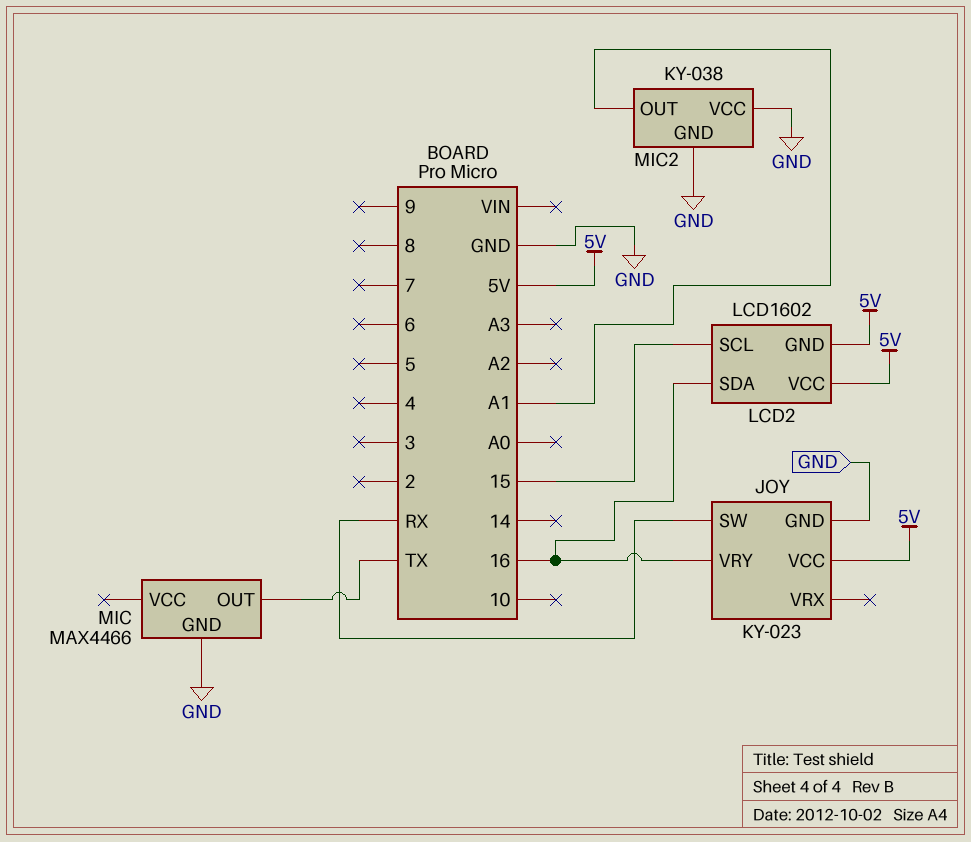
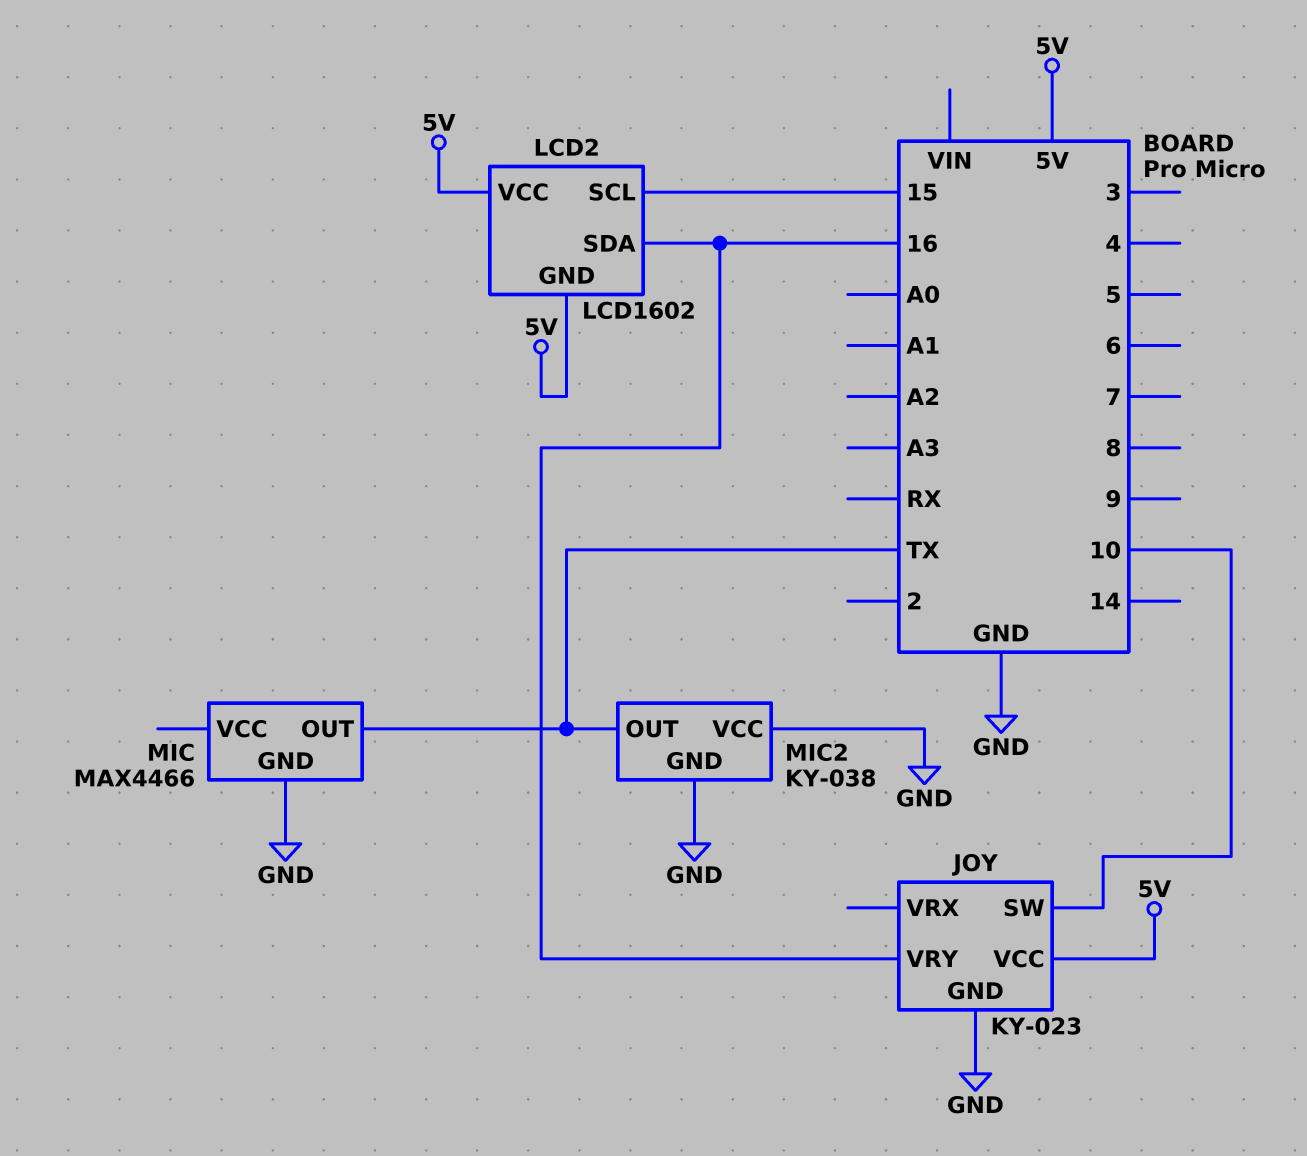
JOY pin SW: RX -> 10
MIC2 pin OUT: A1 -> TX

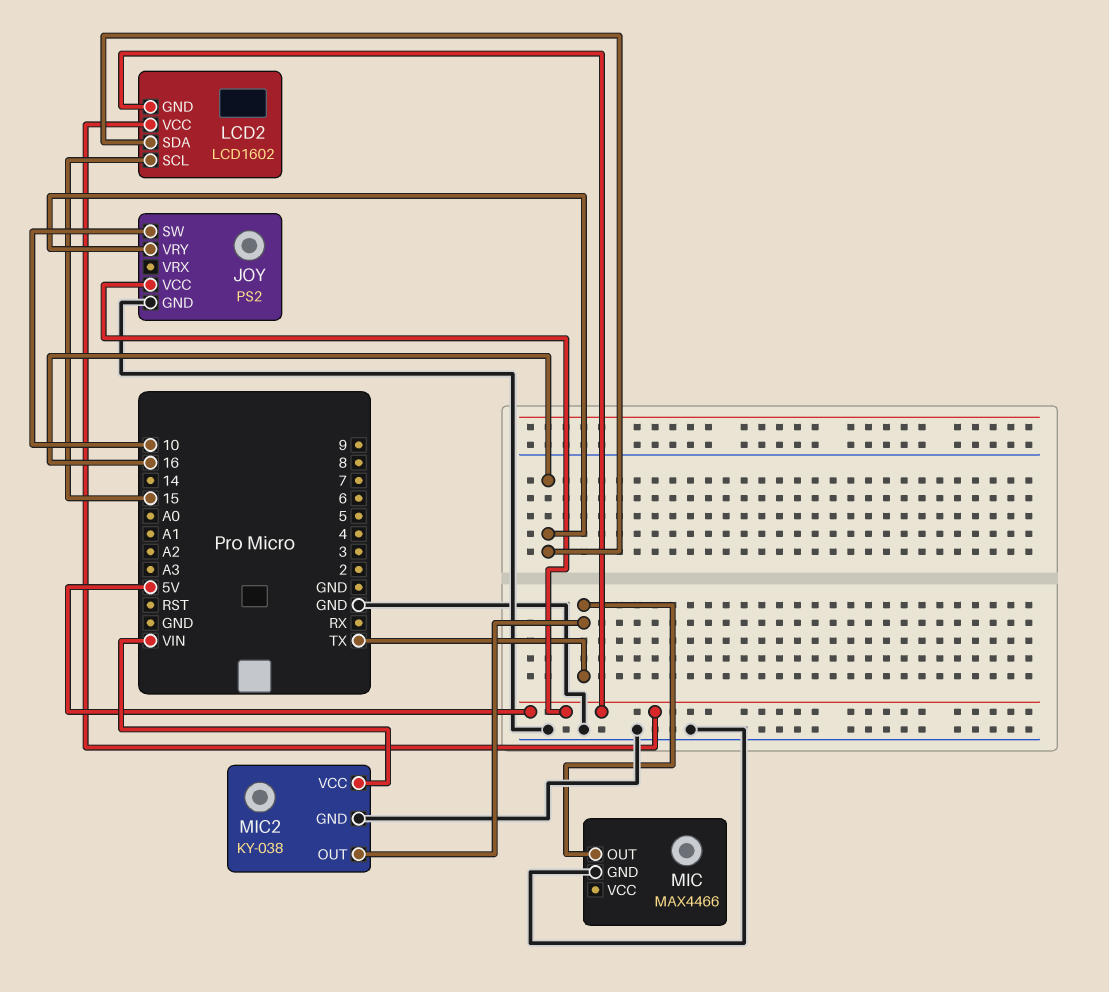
JOY: KY-023 -> PS2
MIC2 pin VCC: GND -> VIN

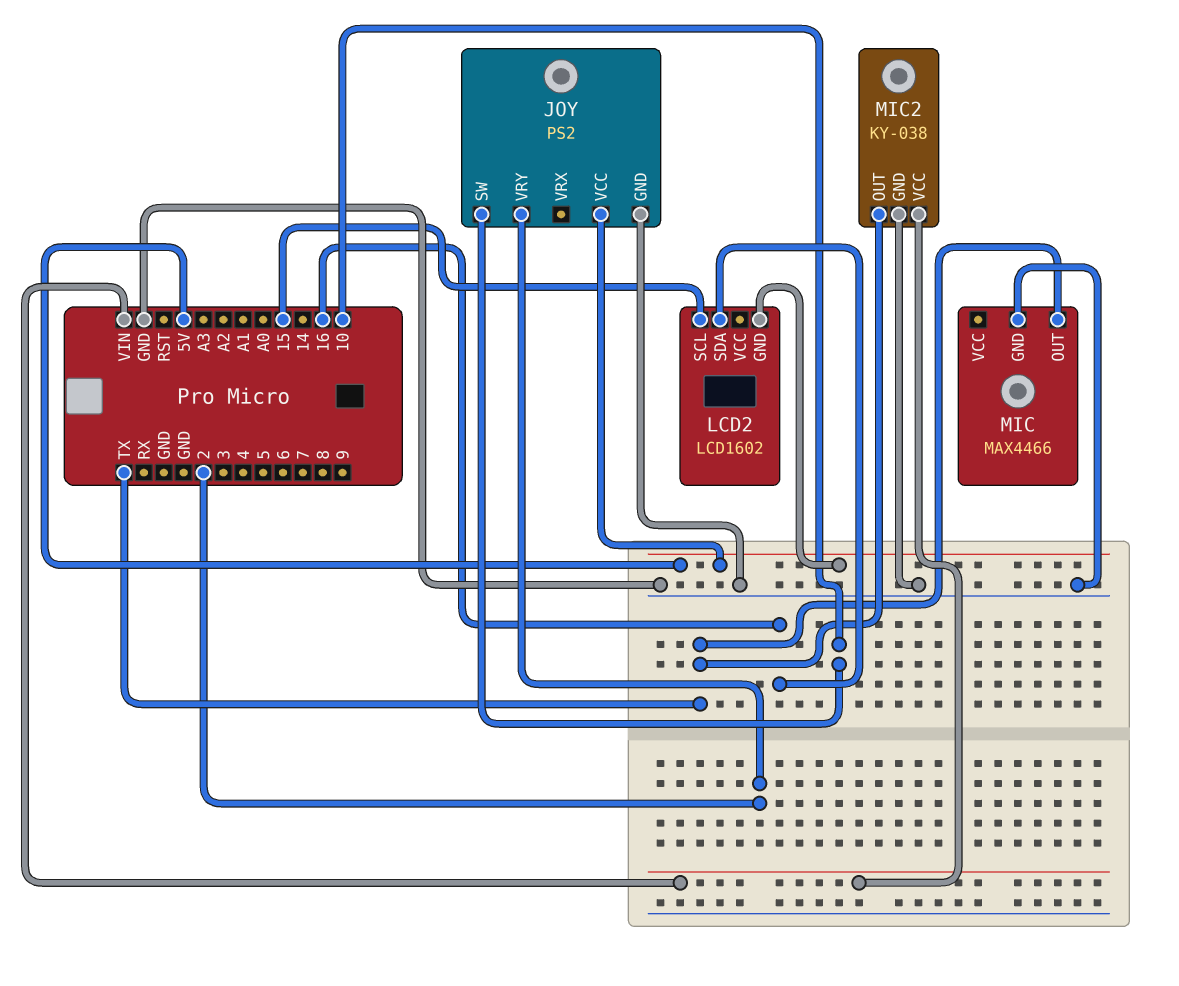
JOY pin VRY: 16 -> 2
LCD2 pin VCC: 5V -> none

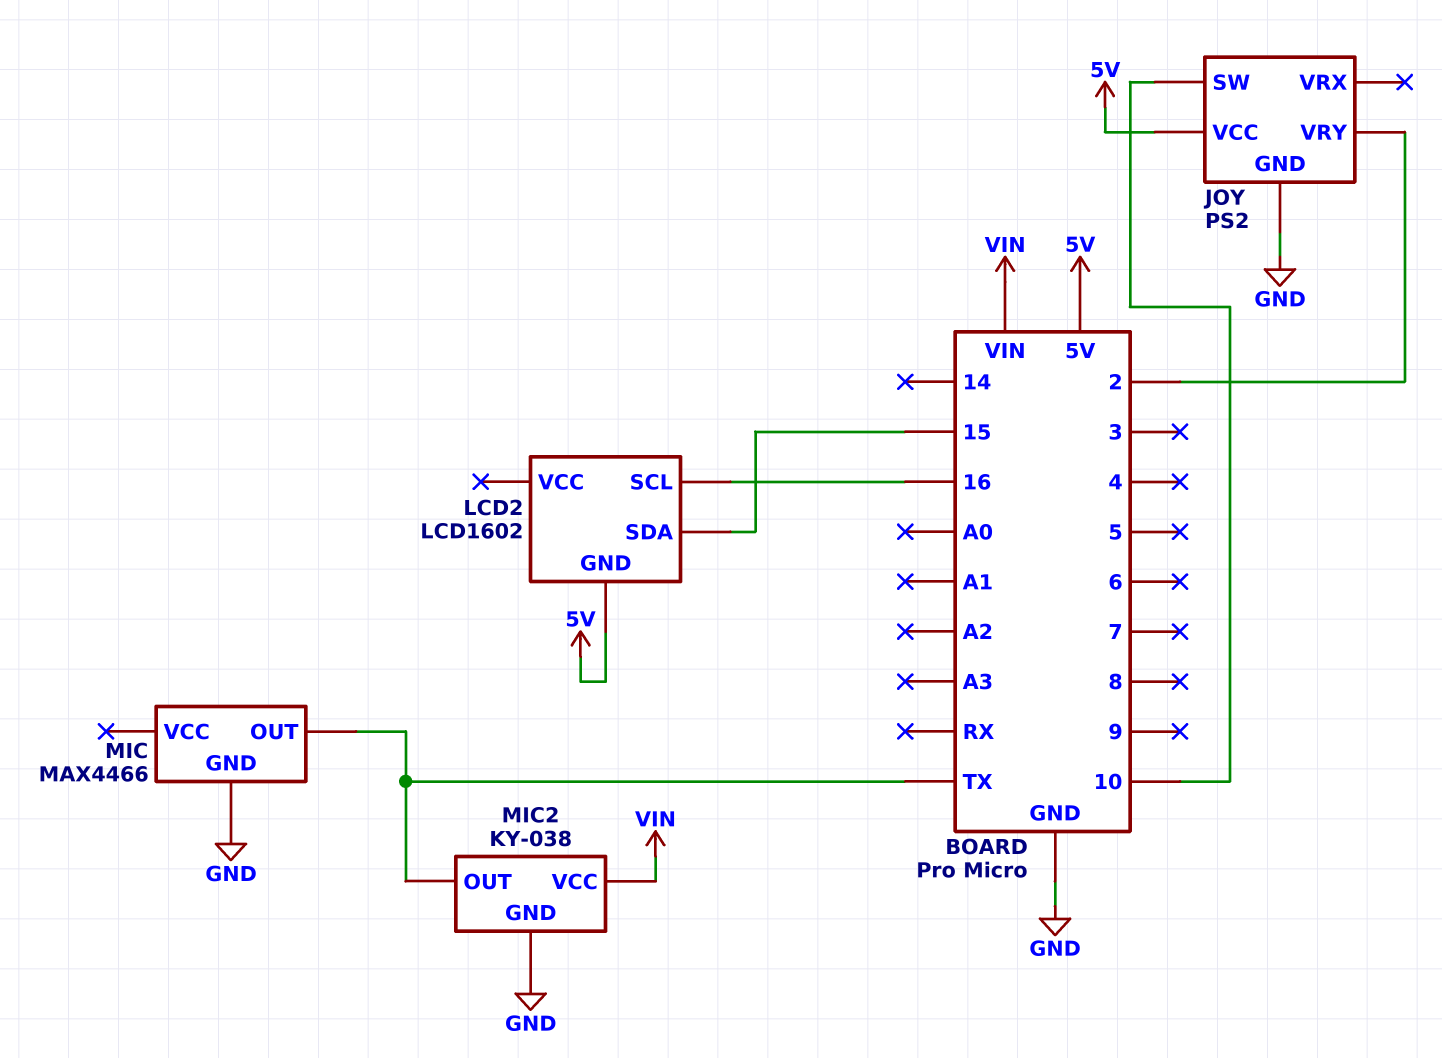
LCD2 pin SCL: 15 -> 16
LCD2 pin SDA: 16 -> 15

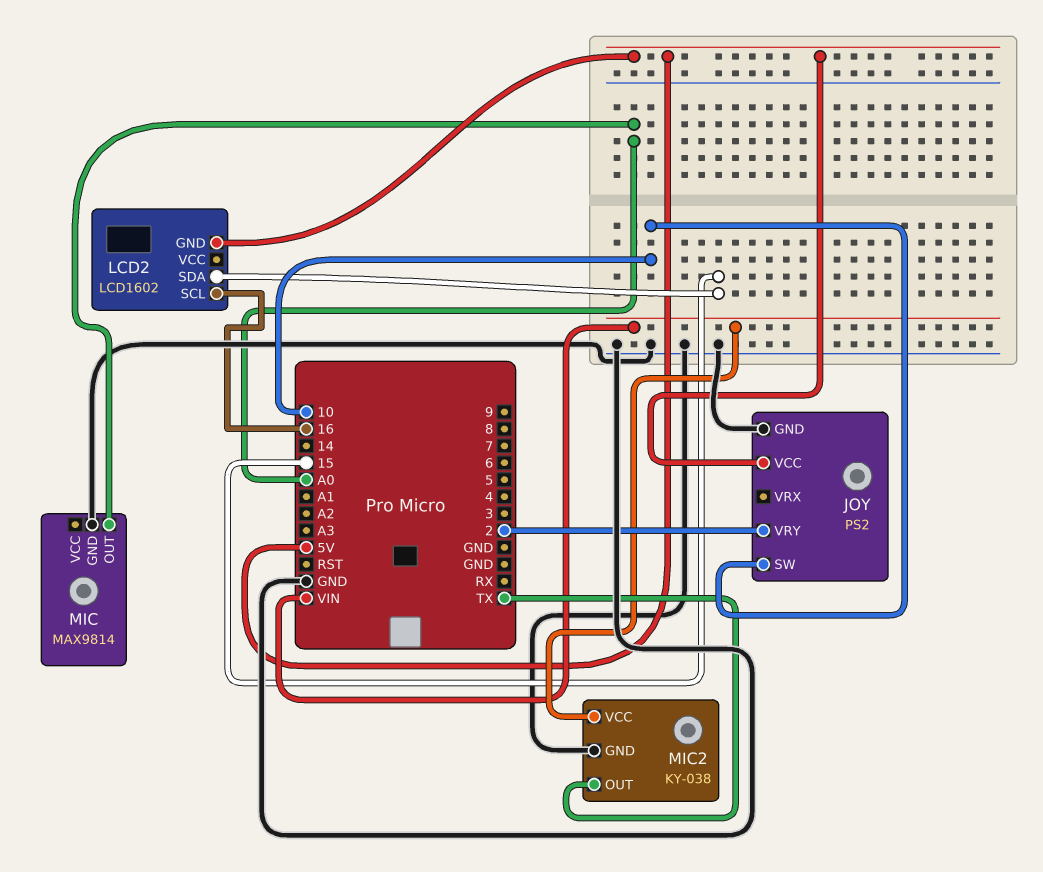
MIC: MAX4466 -> MAX9814
MIC pin OUT: TX -> A0

